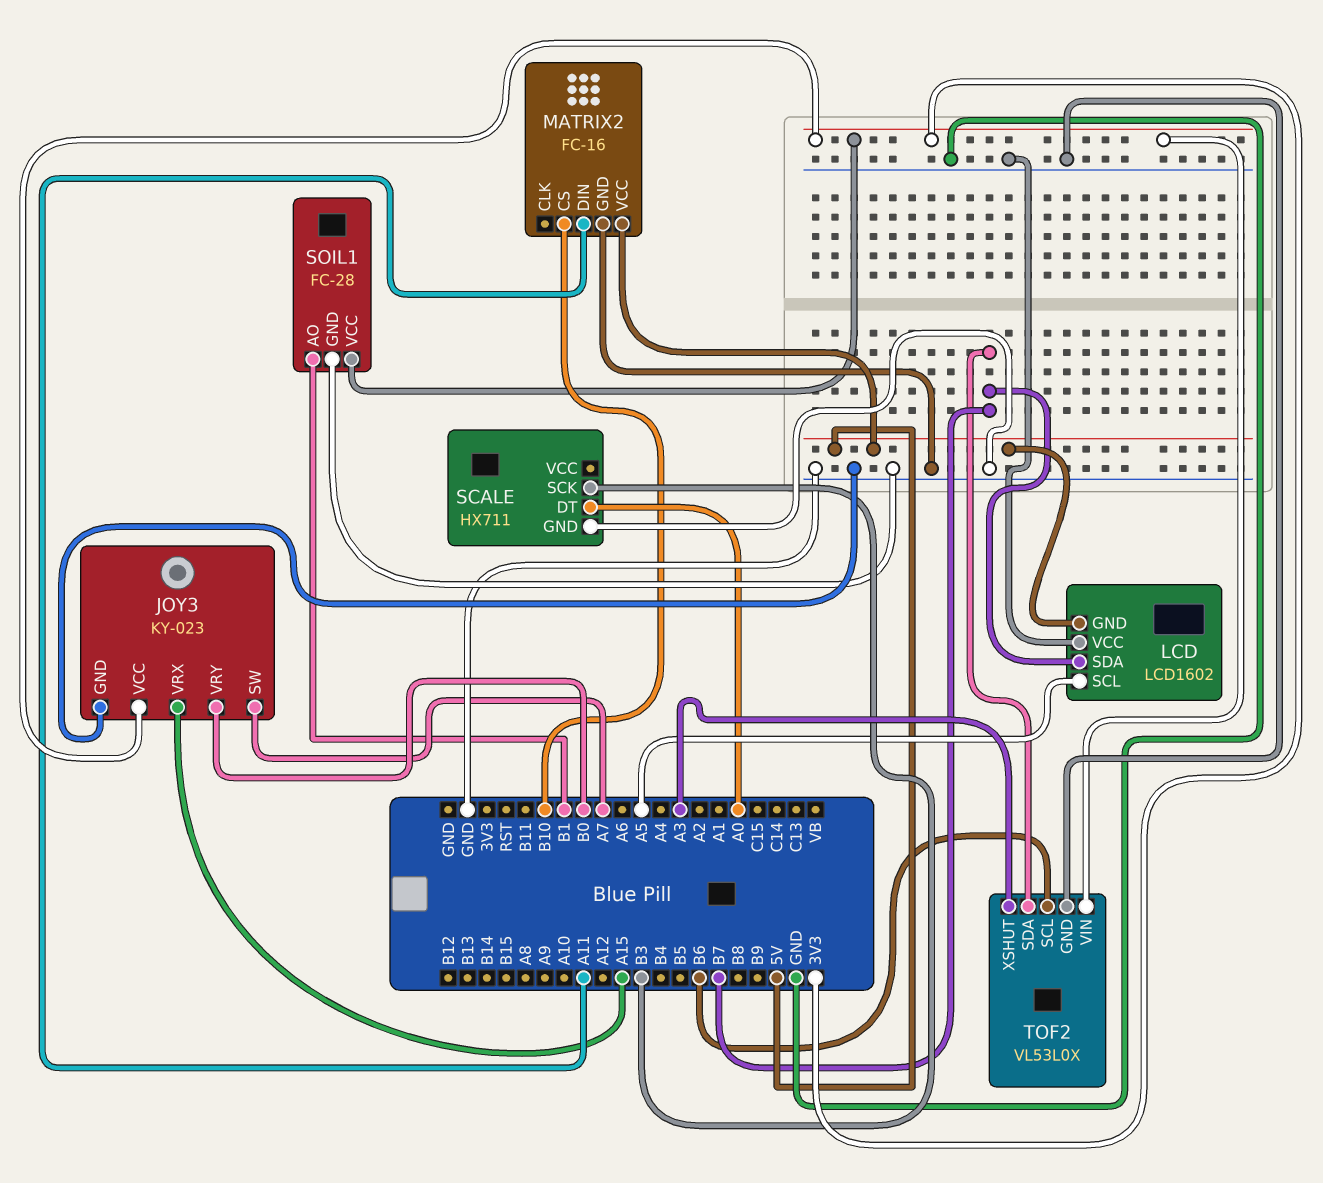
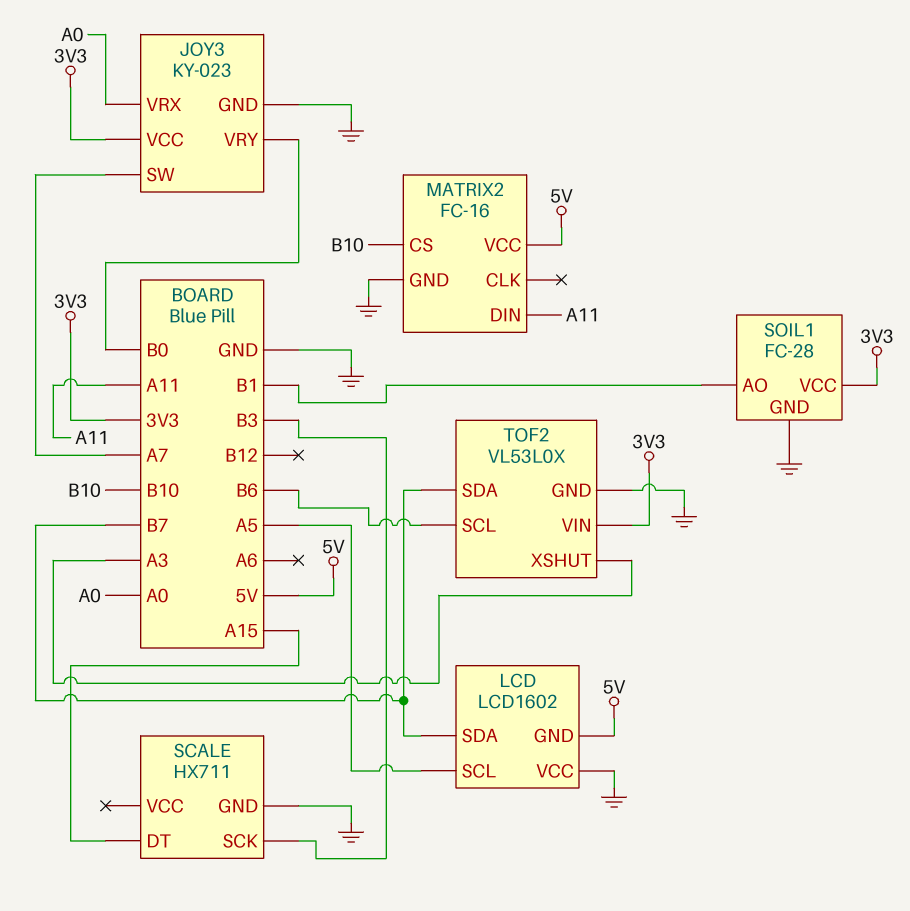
JOY3 pin VRX: A15 -> A0
SCALE pin DT: A0 -> A15

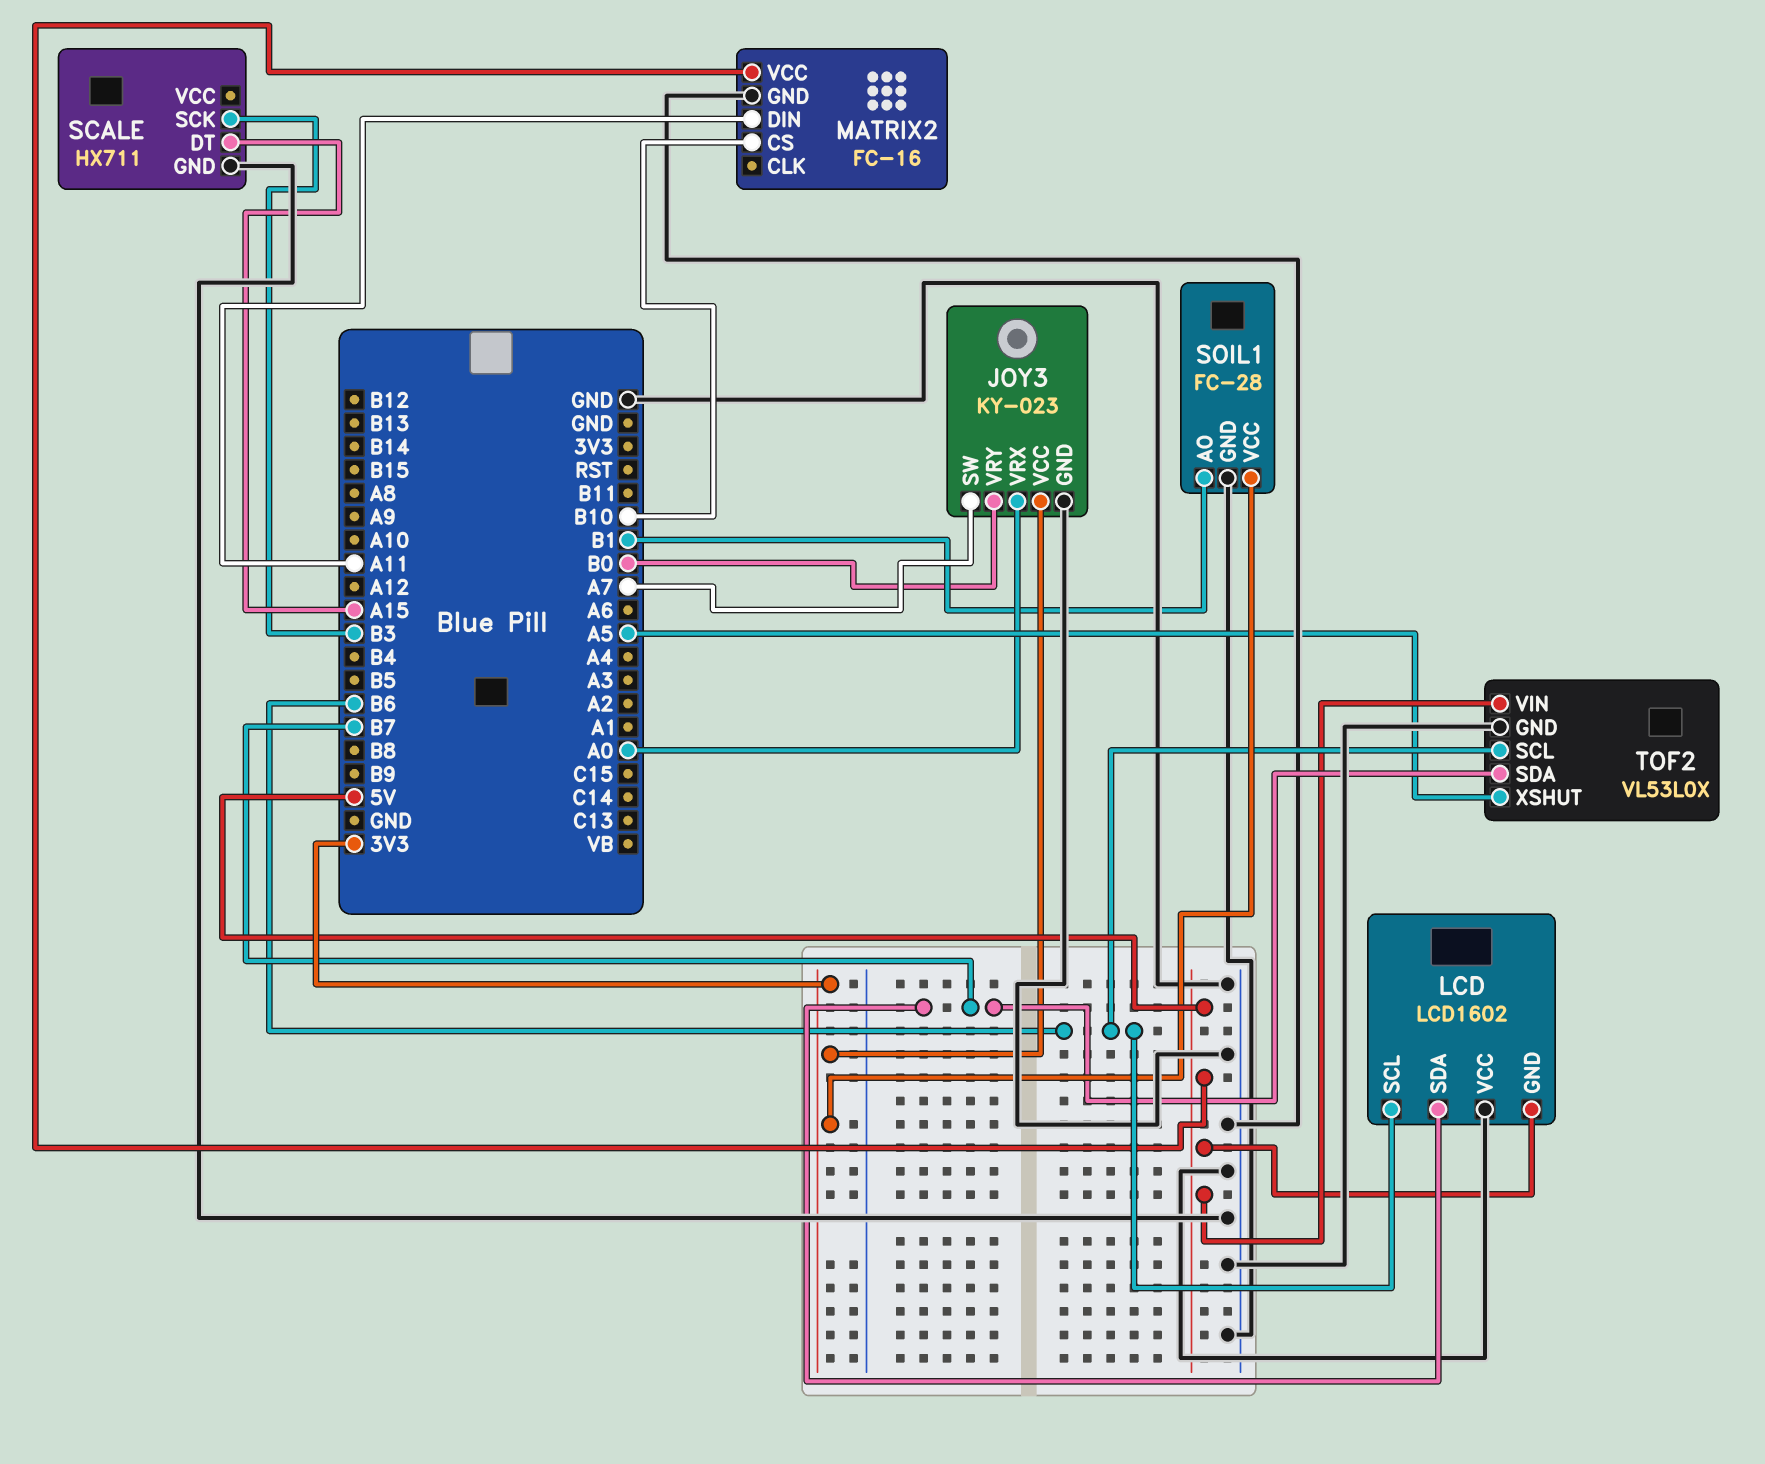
LCD pin SCL: A5 -> B6
TOF2 pin VIN: 3V3 -> 5V
TOF2 pin XSHUT: A3 -> A5

